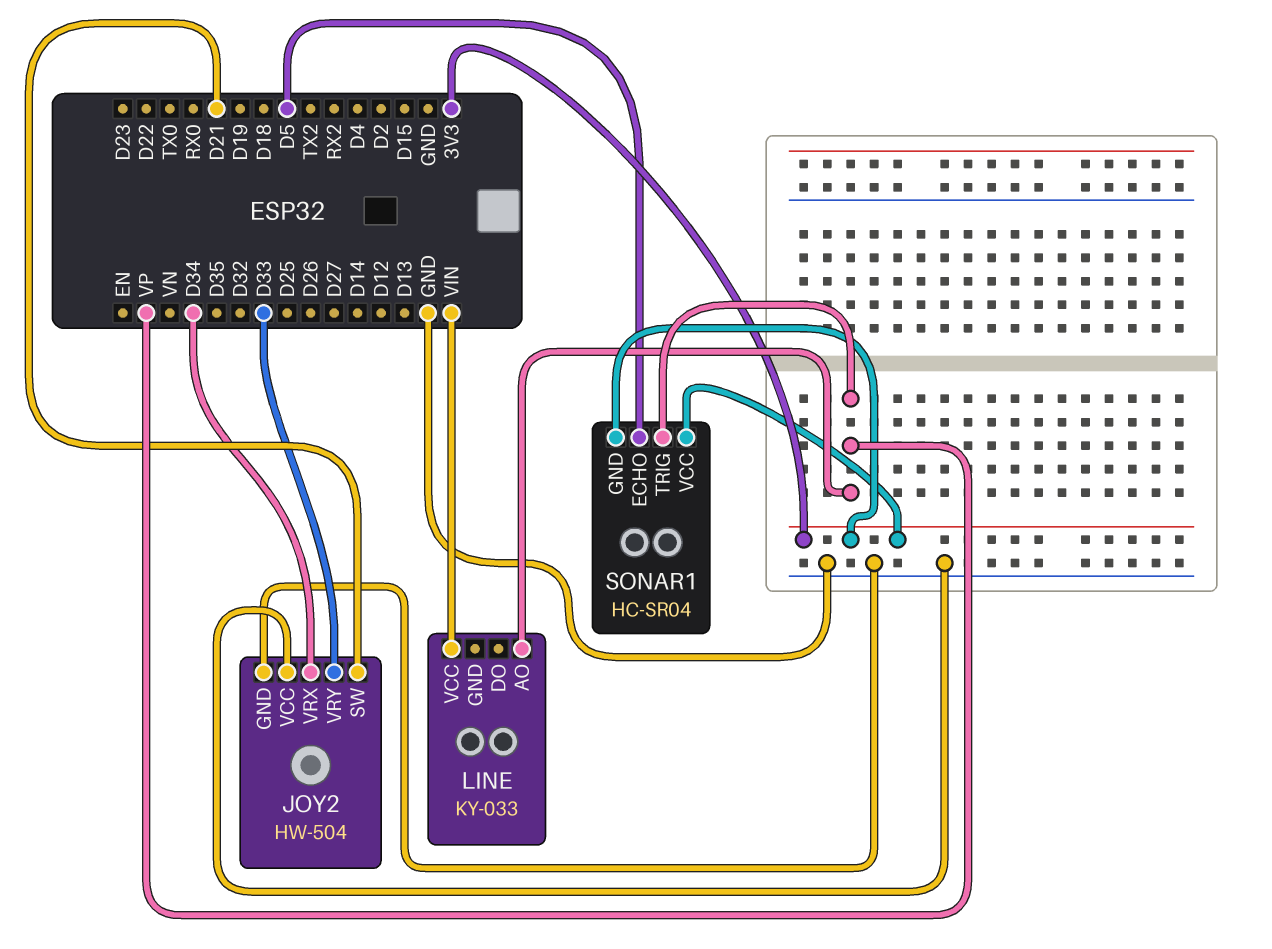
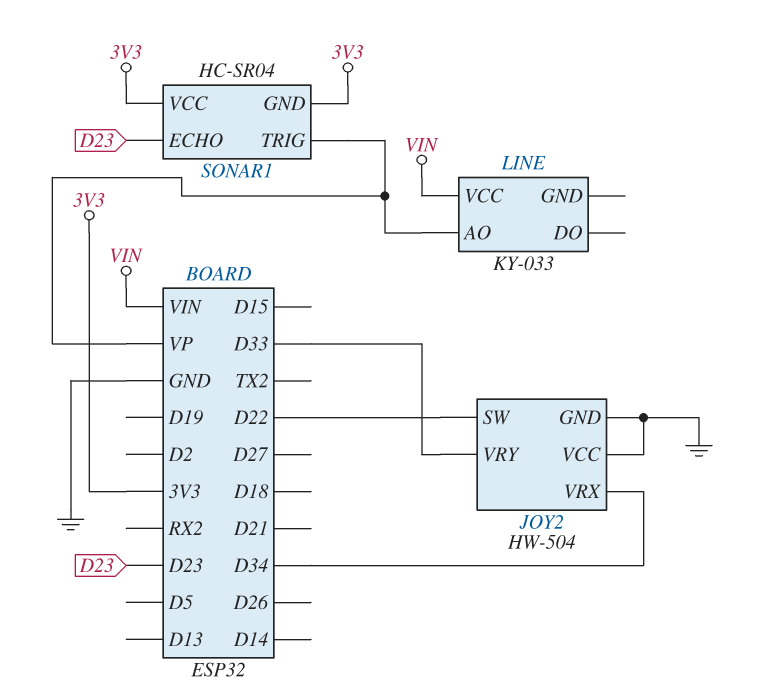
JOY2 pin SW: D21 -> D22
SONAR1 pin ECHO: D5 -> D23

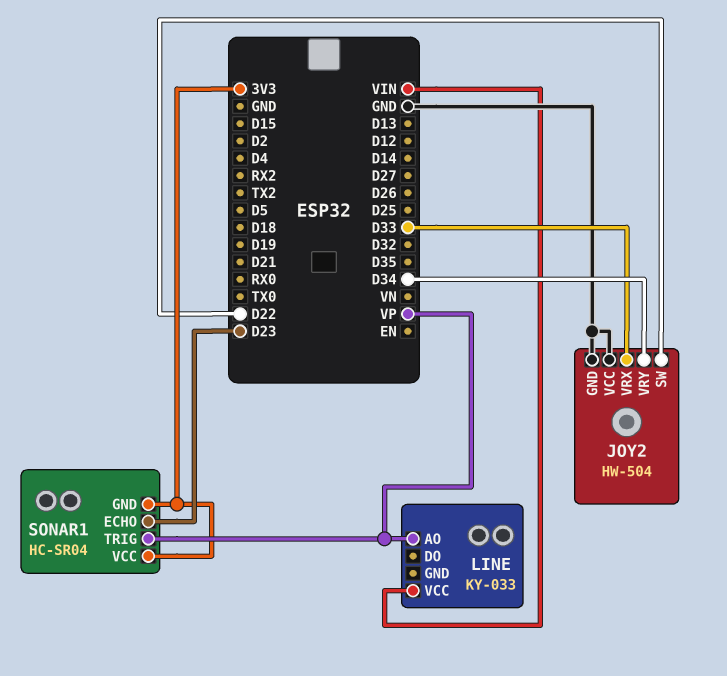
JOY2 pin VRX: D34 -> D33
JOY2 pin VRY: D33 -> D34

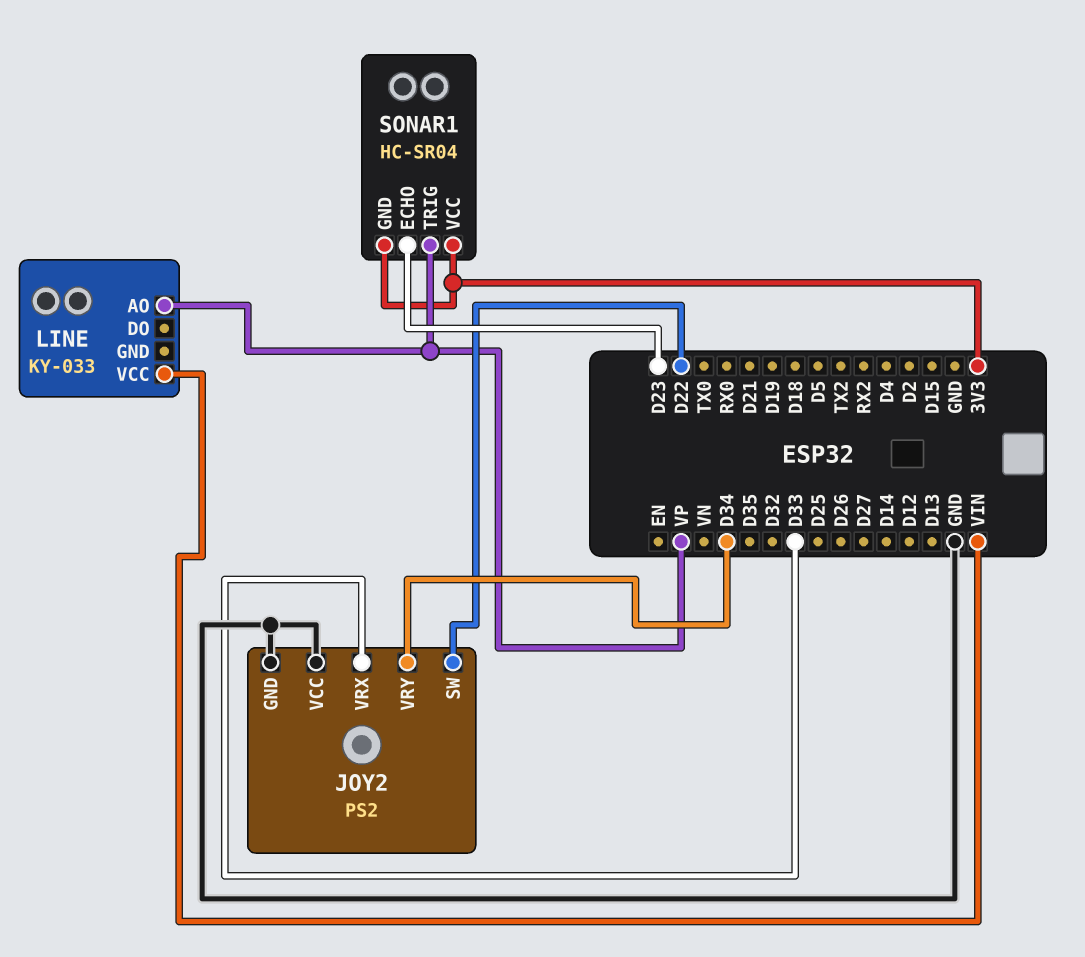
JOY2: HW-504 -> PS2

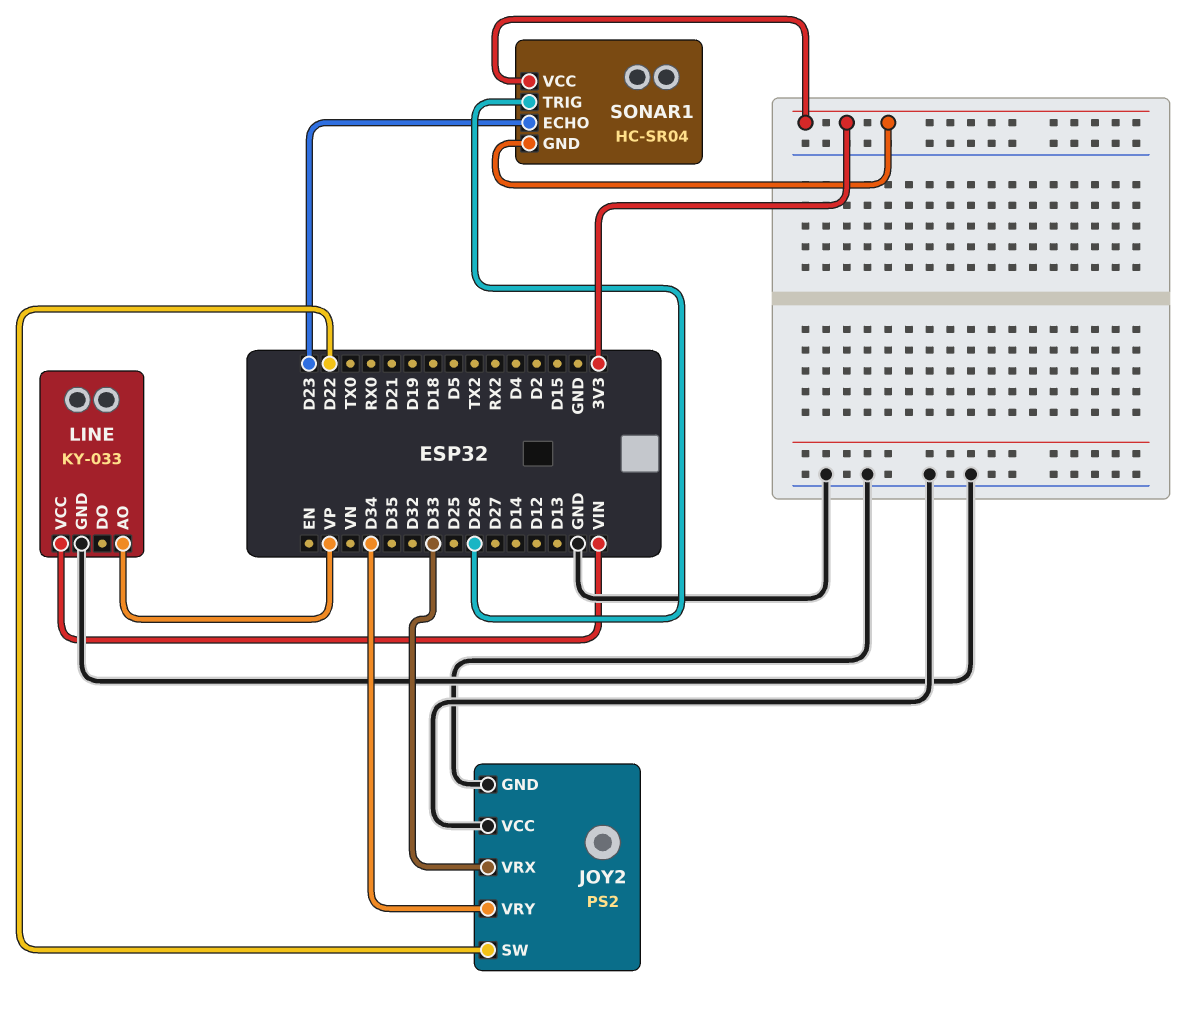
LINE pin GND: none -> GND
SONAR1 pin TRIG: VP -> D26

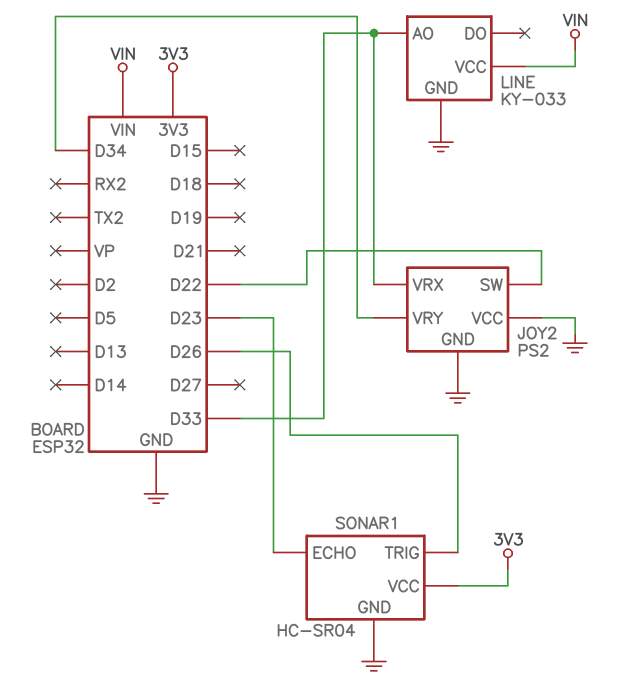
LINE pin AO: VP -> D33
SONAR1 pin GND: 3V3 -> GND

